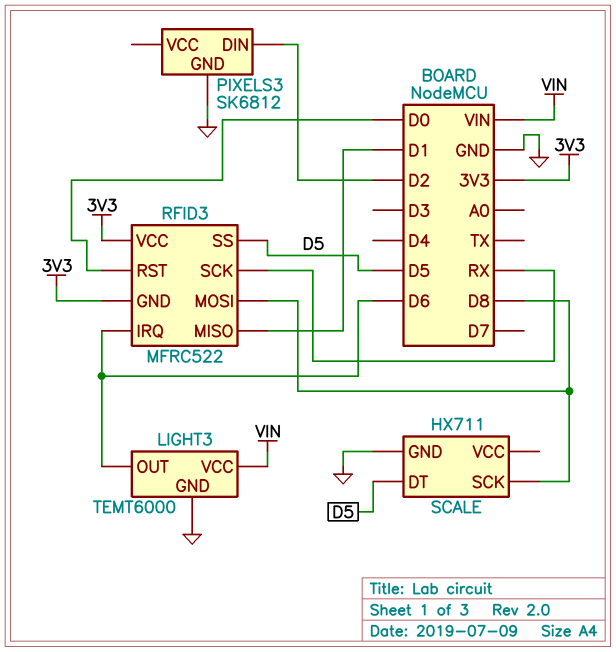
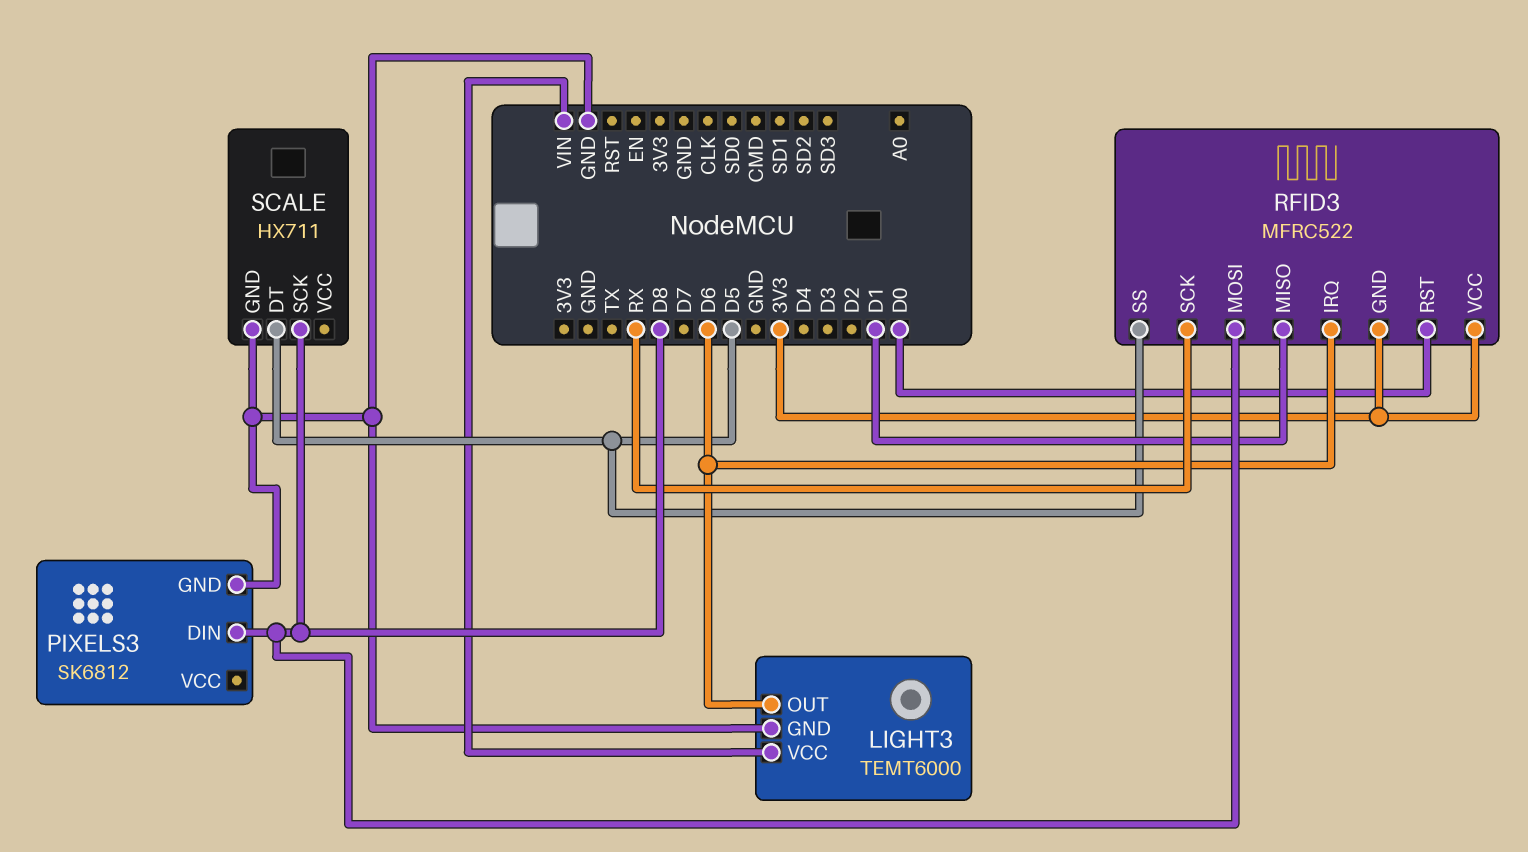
PIXELS3 pin DIN: D2 -> D8

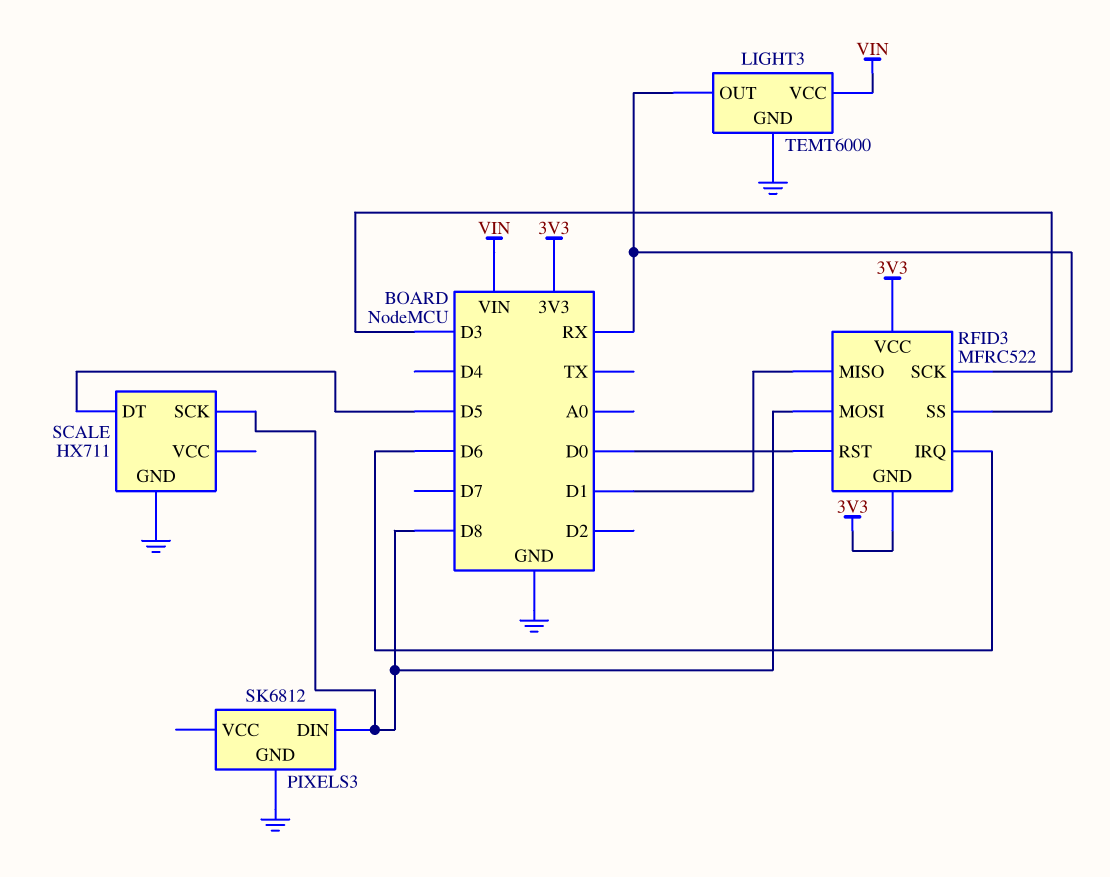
LIGHT3 pin OUT: D6 -> RX
RFID3 pin SS: D5 -> D3

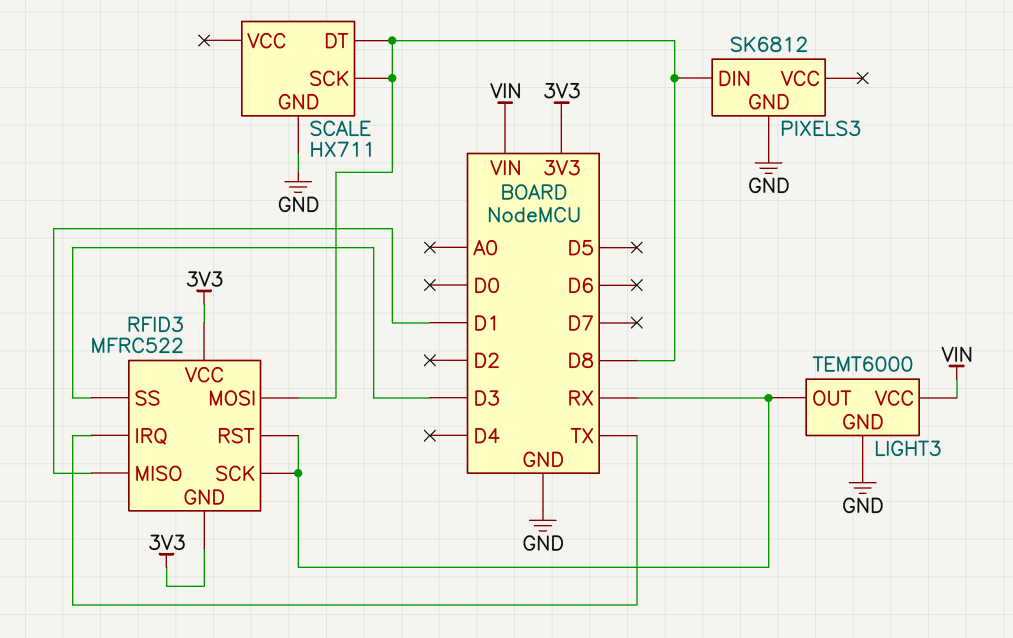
RFID3 pin IRQ: D6 -> TX
RFID3 pin RST: D0 -> RX
SCALE pin DT: D5 -> D8

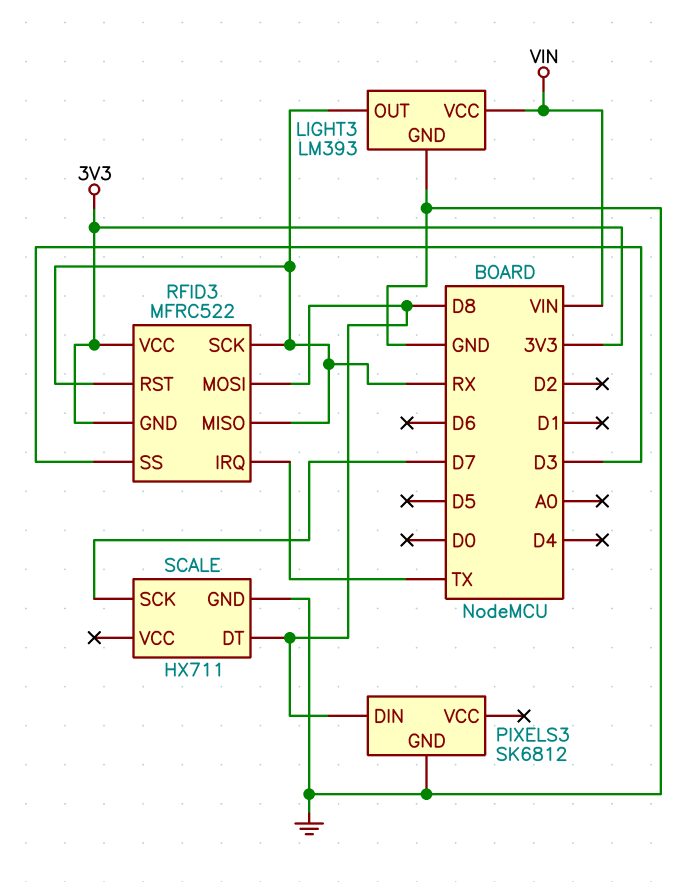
LIGHT3: TEMT6000 -> LM393
RFID3 pin MISO: D1 -> RX
SCALE pin SCK: D8 -> D7

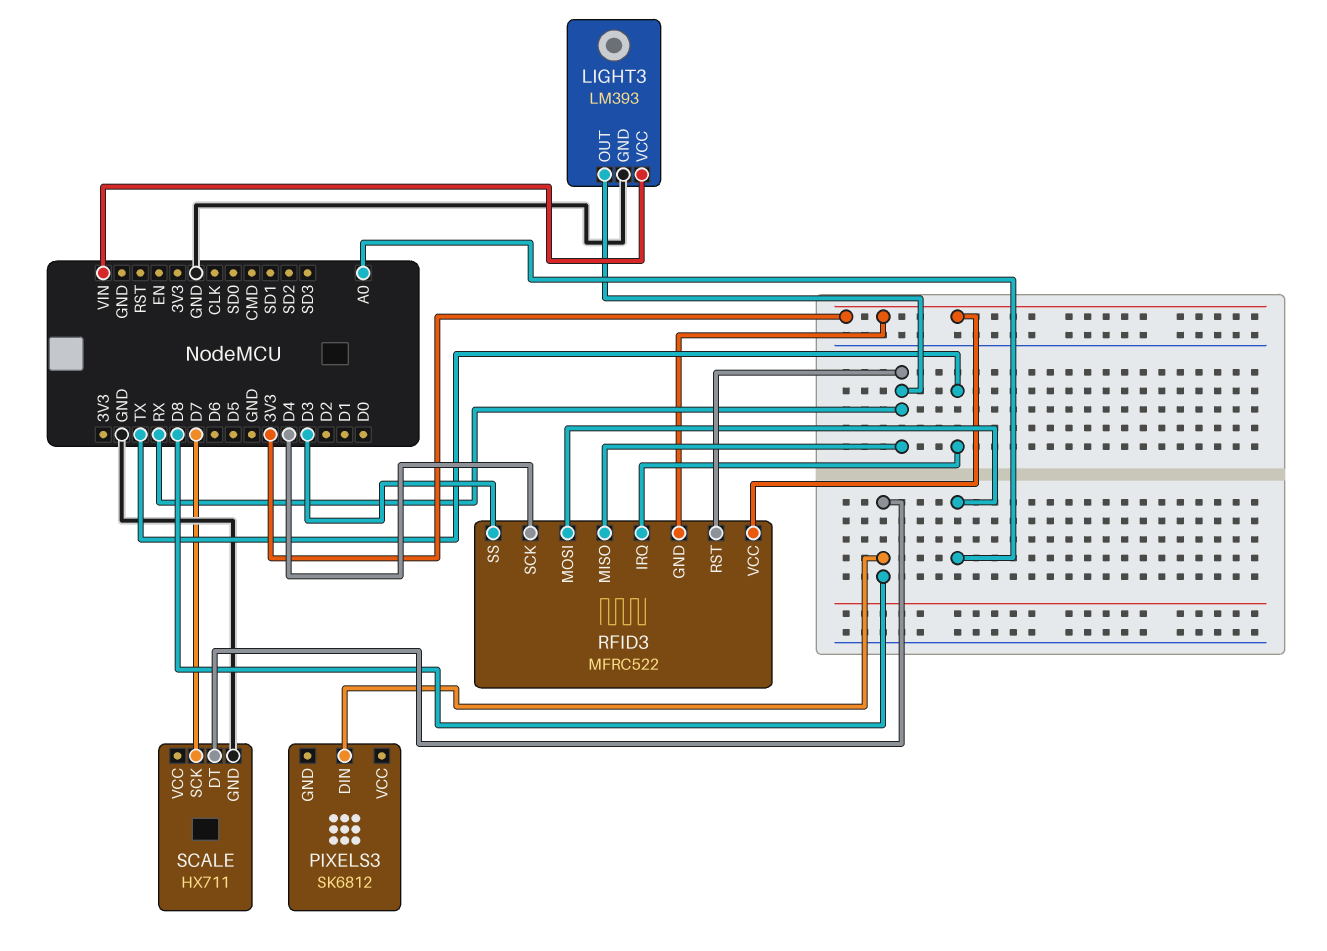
PIXELS3 pin GND: GND -> none
RFID3 pin MOSI: D8 -> A0
RFID3 pin SCK: RX -> D4

